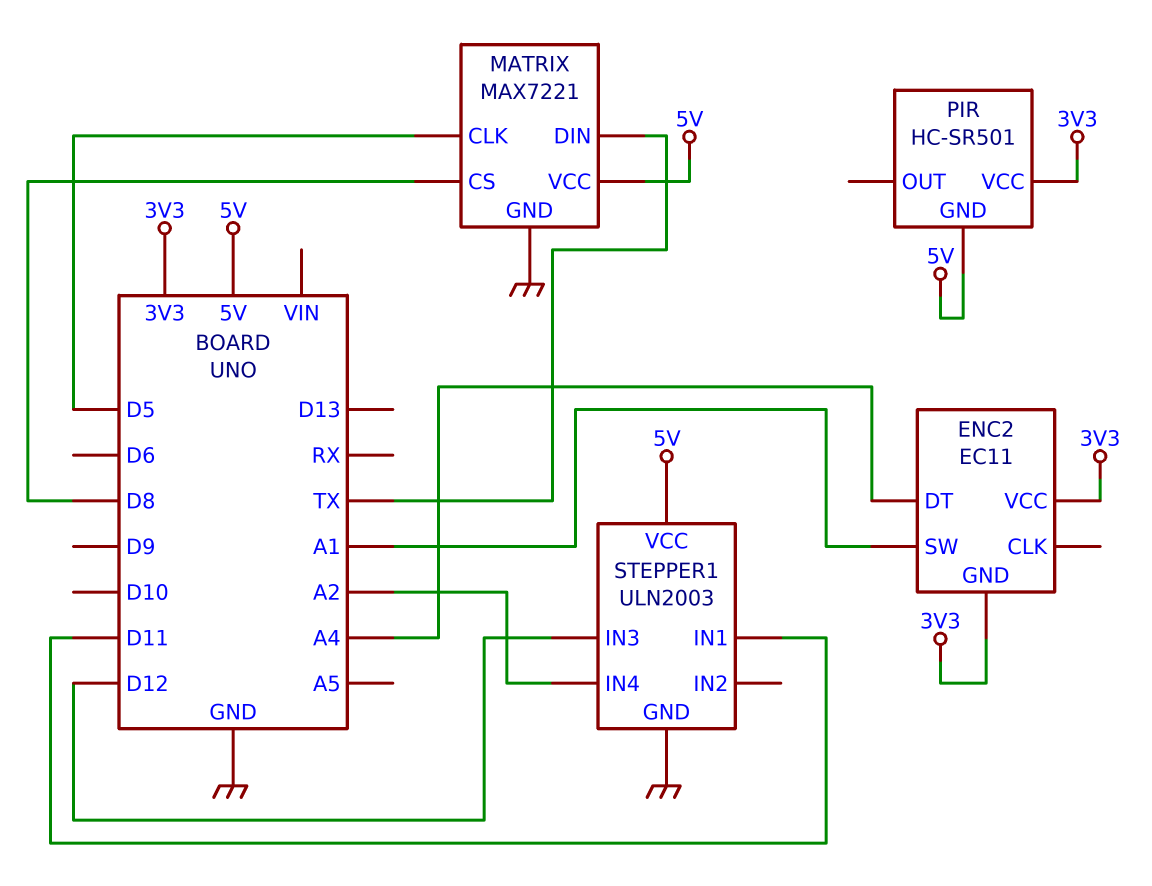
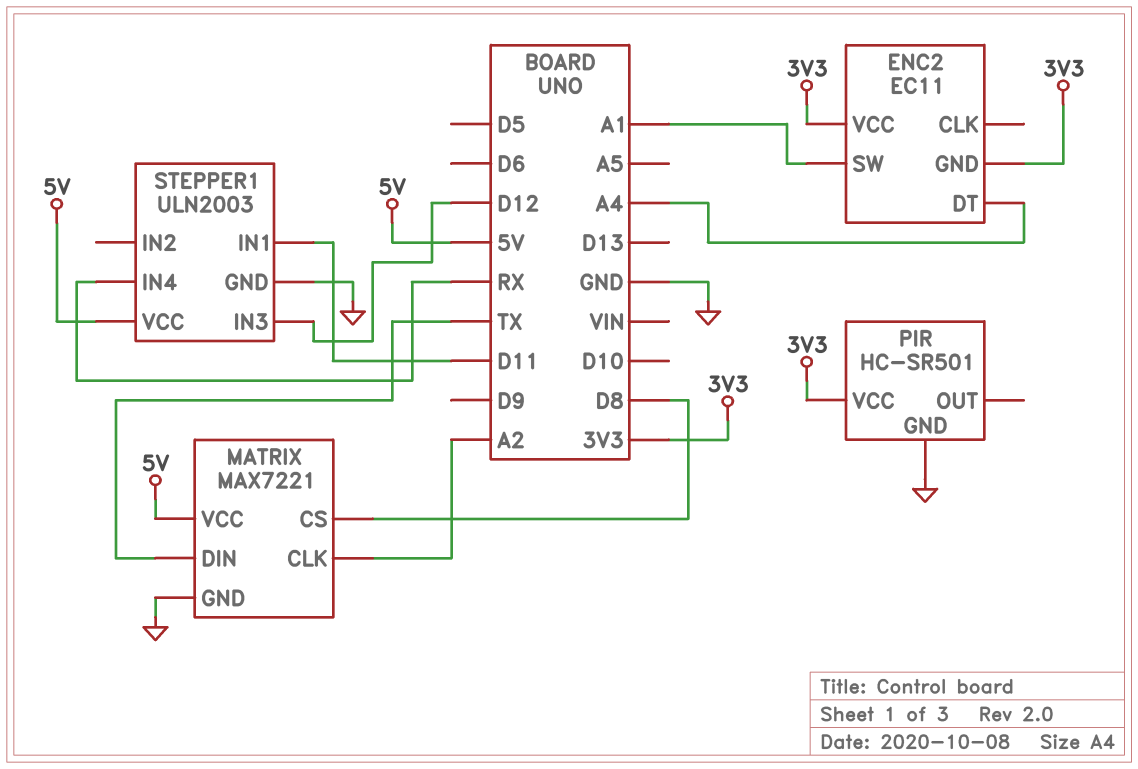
MATRIX pin CLK: D5 -> A2
PIR pin GND: 5V -> GND
STEPPER1 pin IN4: A2 -> RX

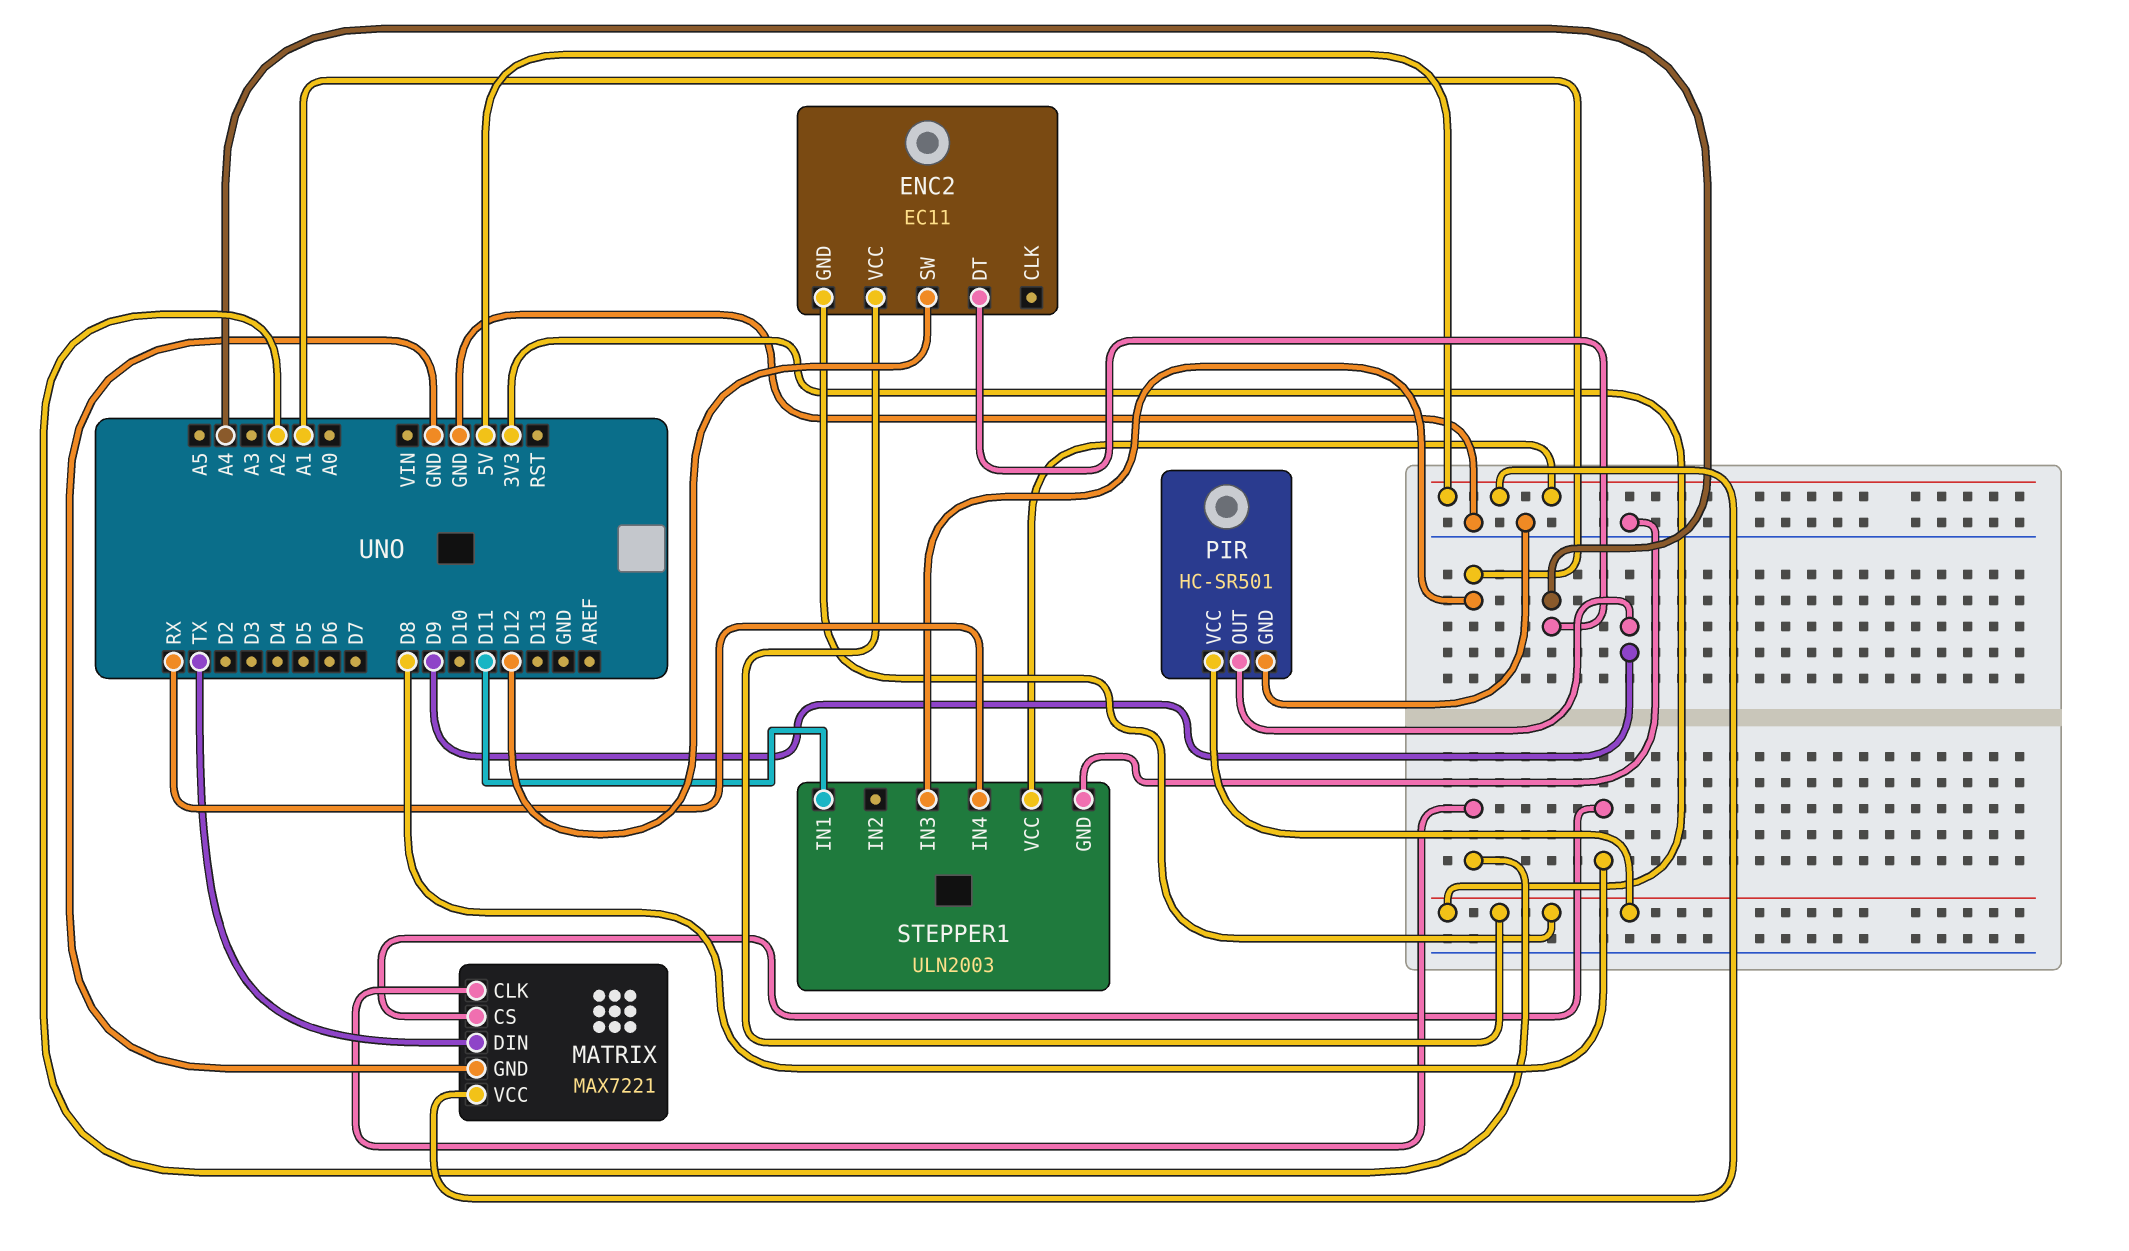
ENC2 pin SW: A1 -> D12
PIR pin OUT: none -> D9
STEPPER1 pin IN3: D12 -> A1

